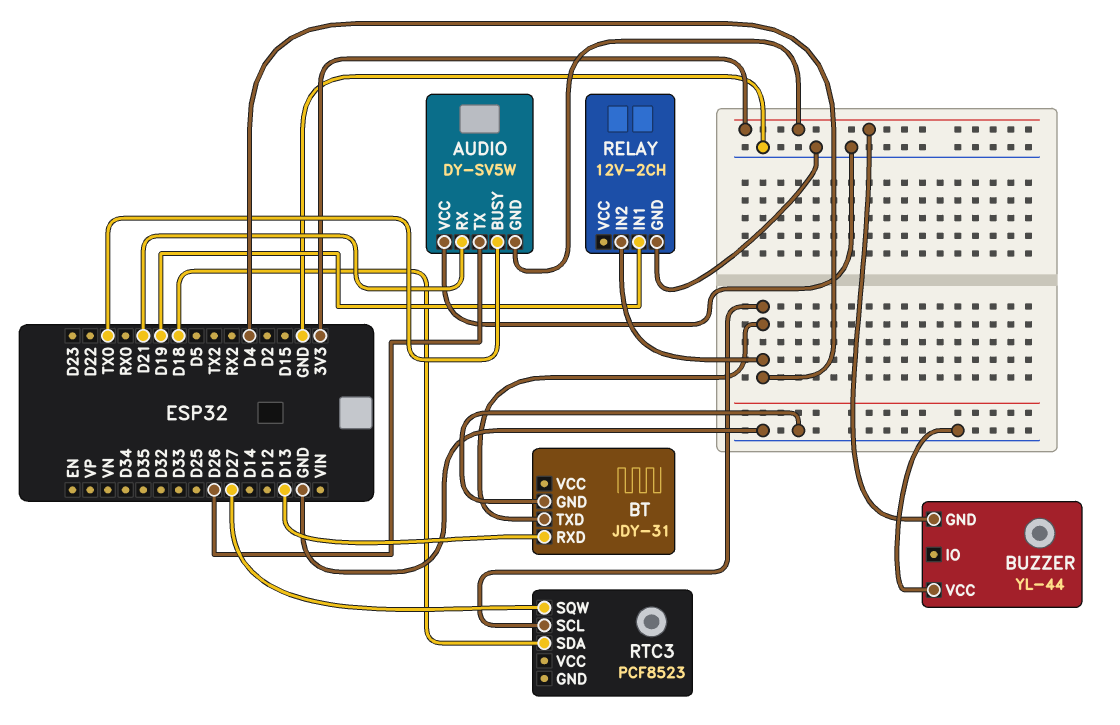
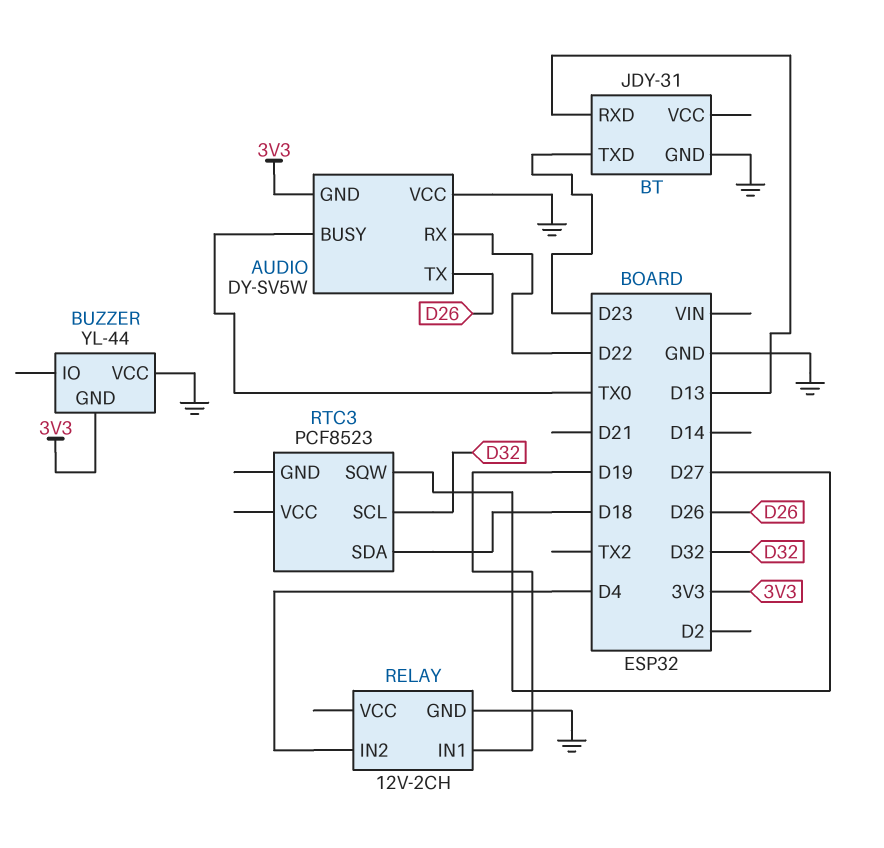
AUDIO pin RX: D21 -> D22
BT pin TXD: D4 -> D23
RTC3 pin SCL: D4 -> D32

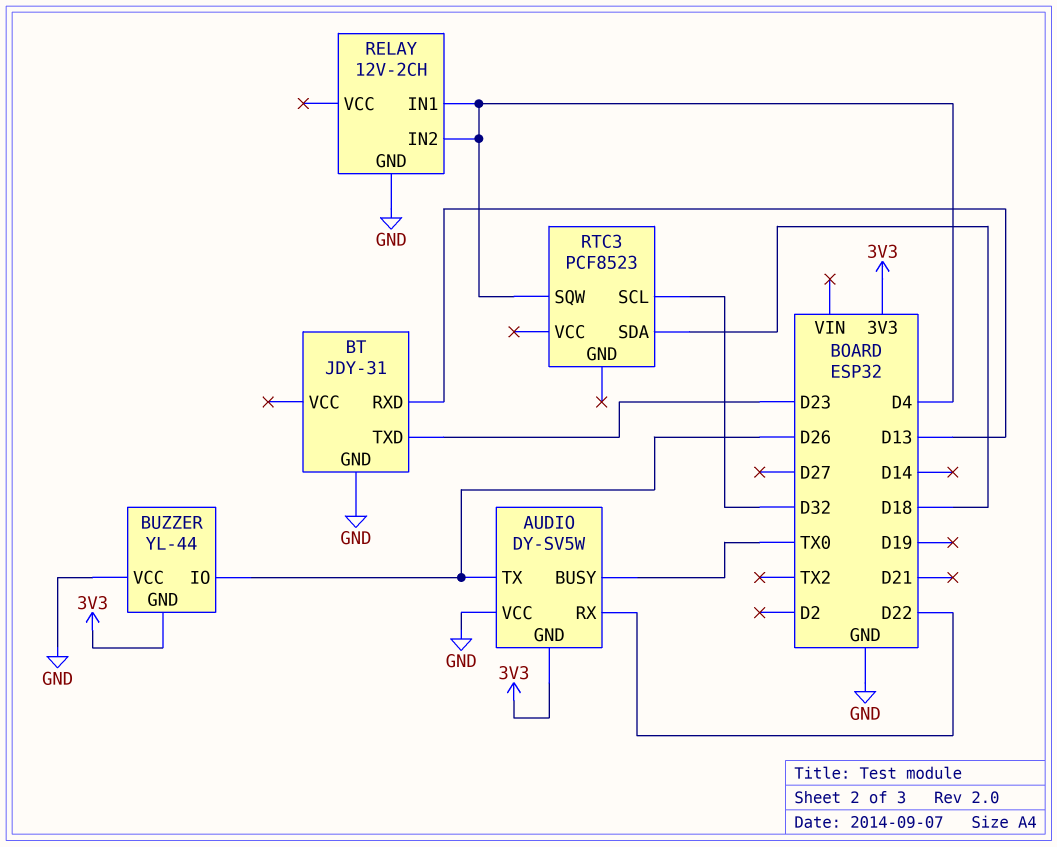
BUZZER pin IO: none -> D26
RELAY pin IN1: D19 -> D4
RTC3 pin SQW: D27 -> D4

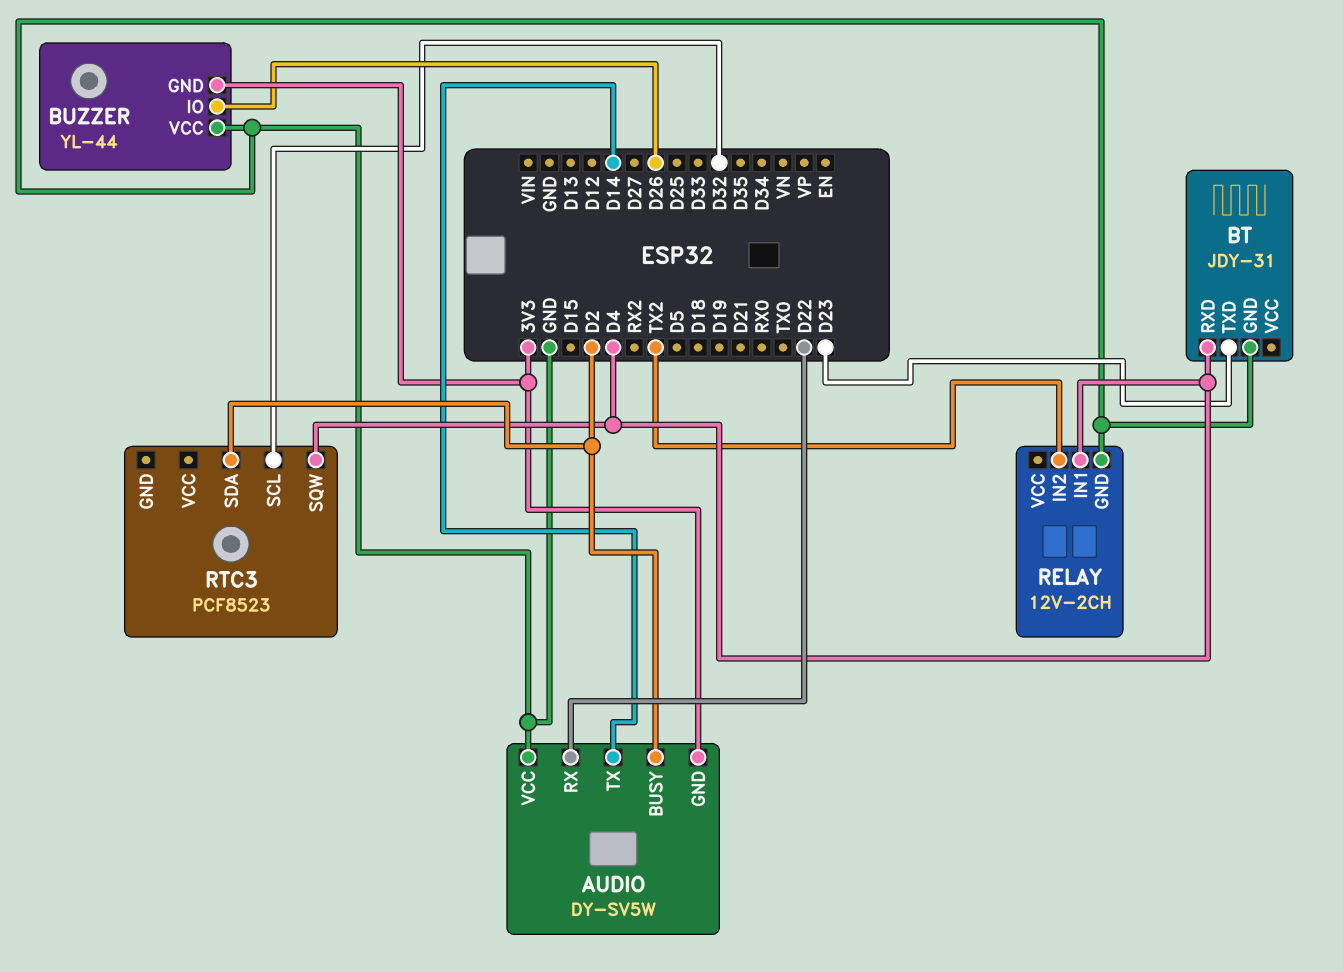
AUDIO pin BUSY: TX0 -> D2
AUDIO pin TX: D26 -> D14
BT pin RXD: D13 -> D4
RELAY pin IN2: D4 -> TX2
RTC3 pin SDA: D18 -> D2

